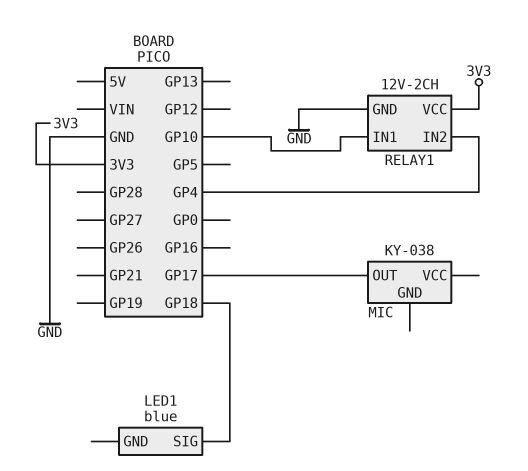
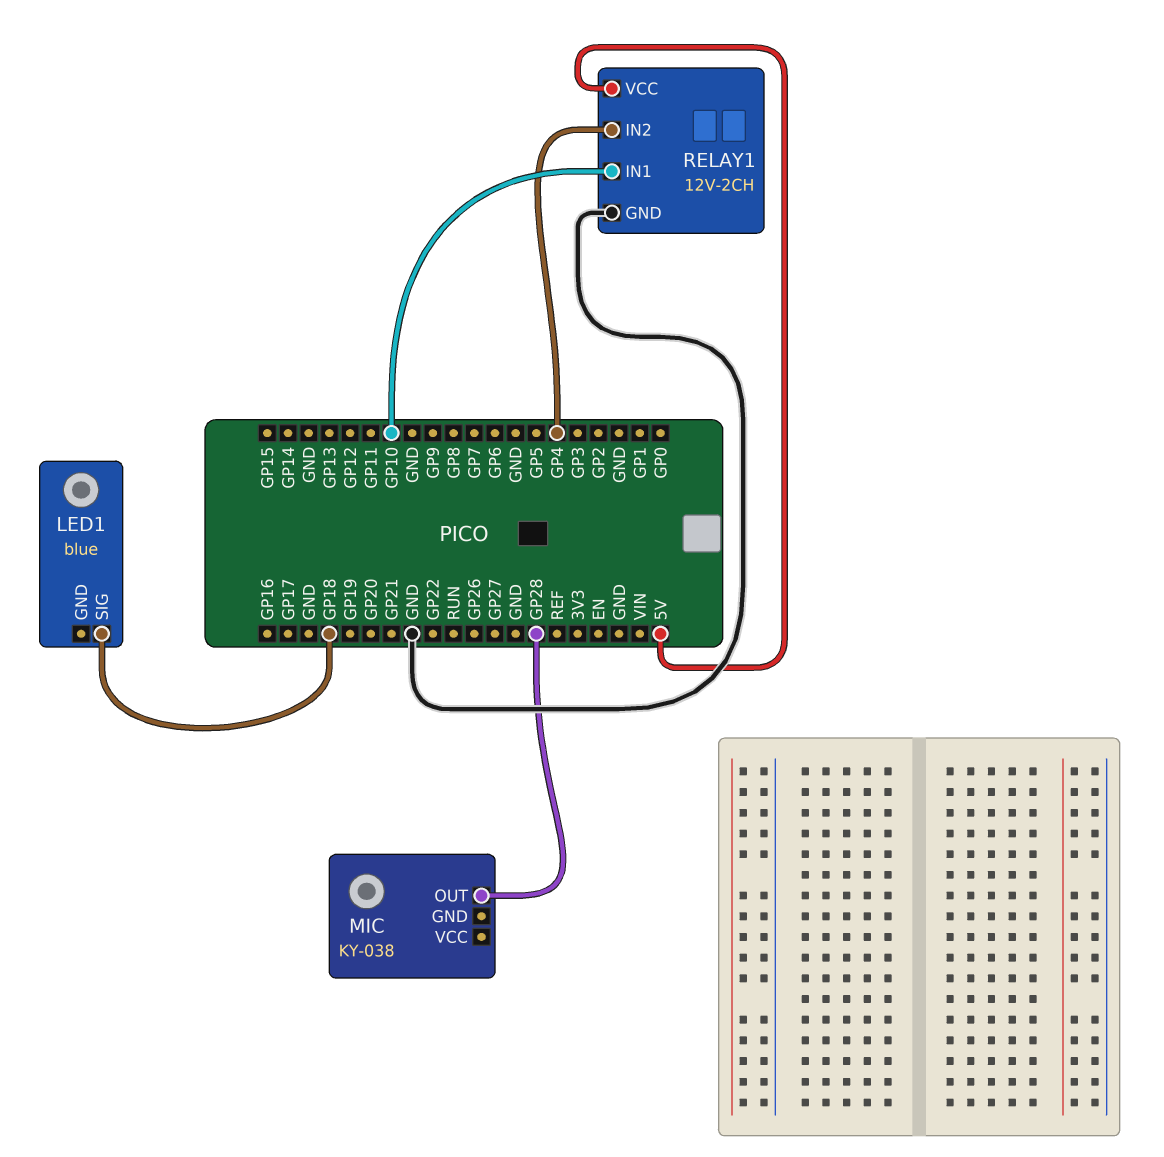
MIC pin OUT: GP17 -> GP28
RELAY1 pin VCC: 3V3 -> 5V

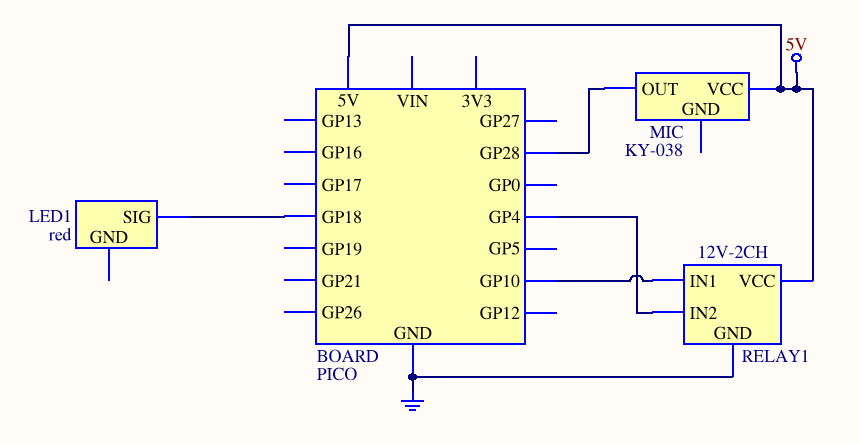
LED1: blue -> red
MIC pin VCC: none -> 5V

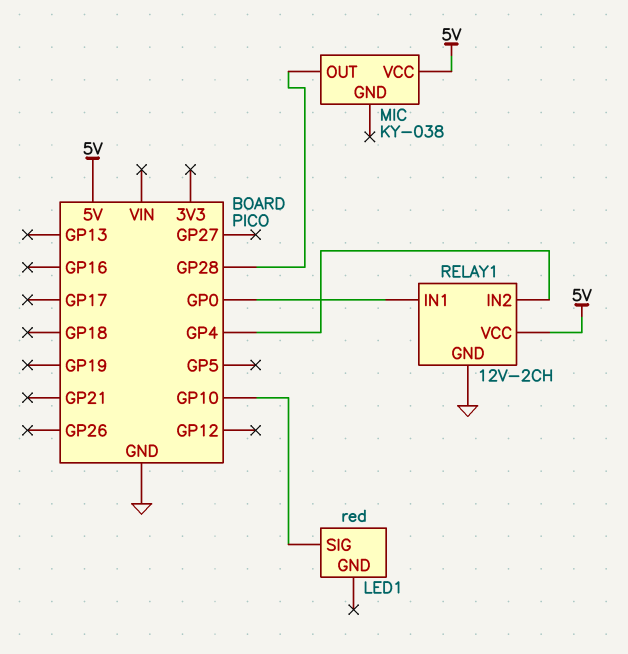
LED1 pin SIG: GP18 -> GP10
RELAY1 pin IN1: GP10 -> GP0

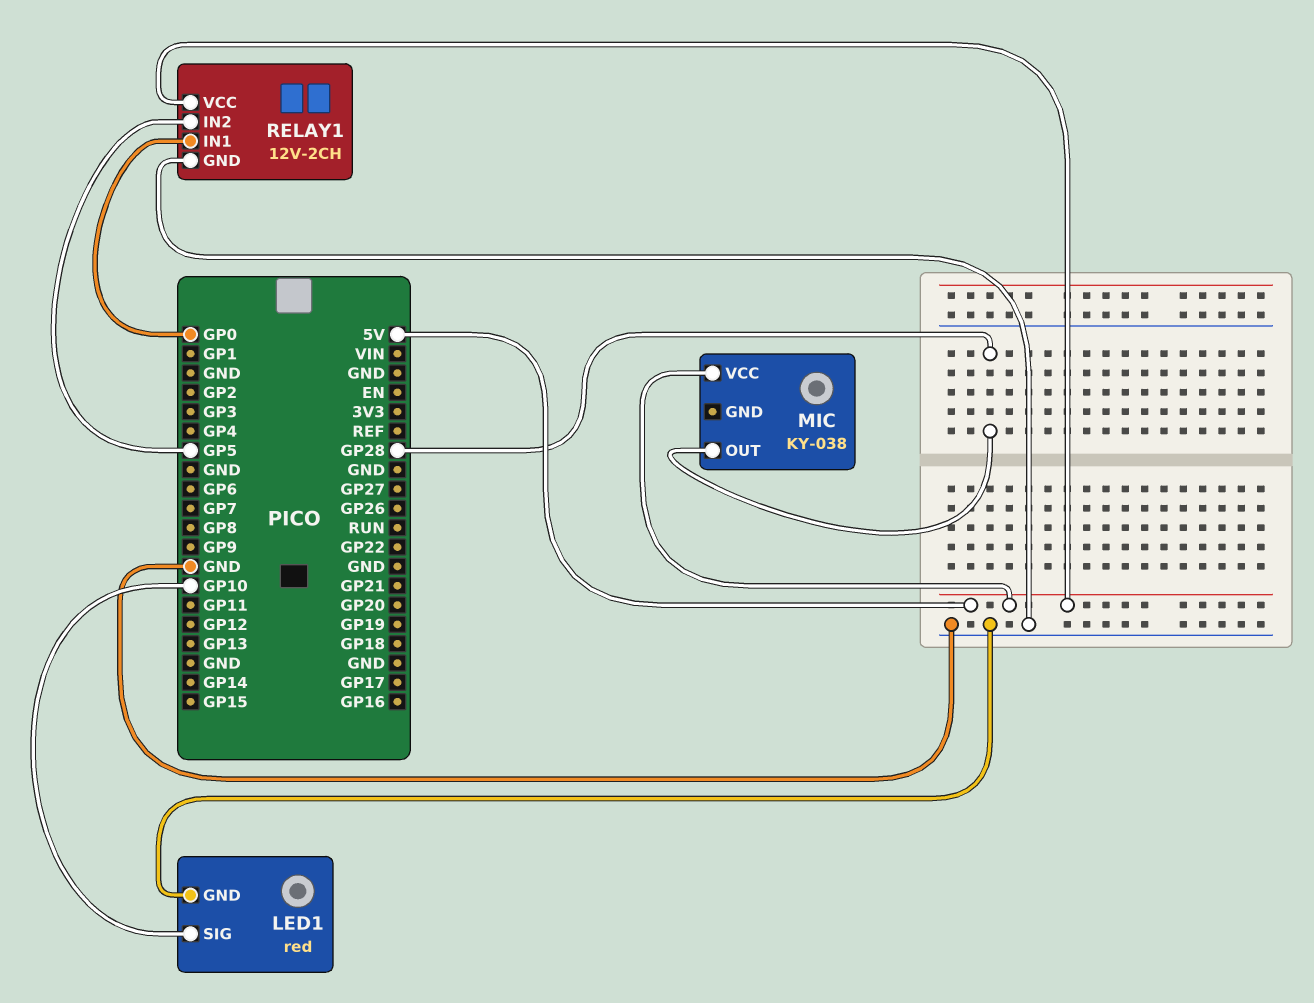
LED1 pin GND: none -> GND
RELAY1 pin IN2: GP4 -> GP5

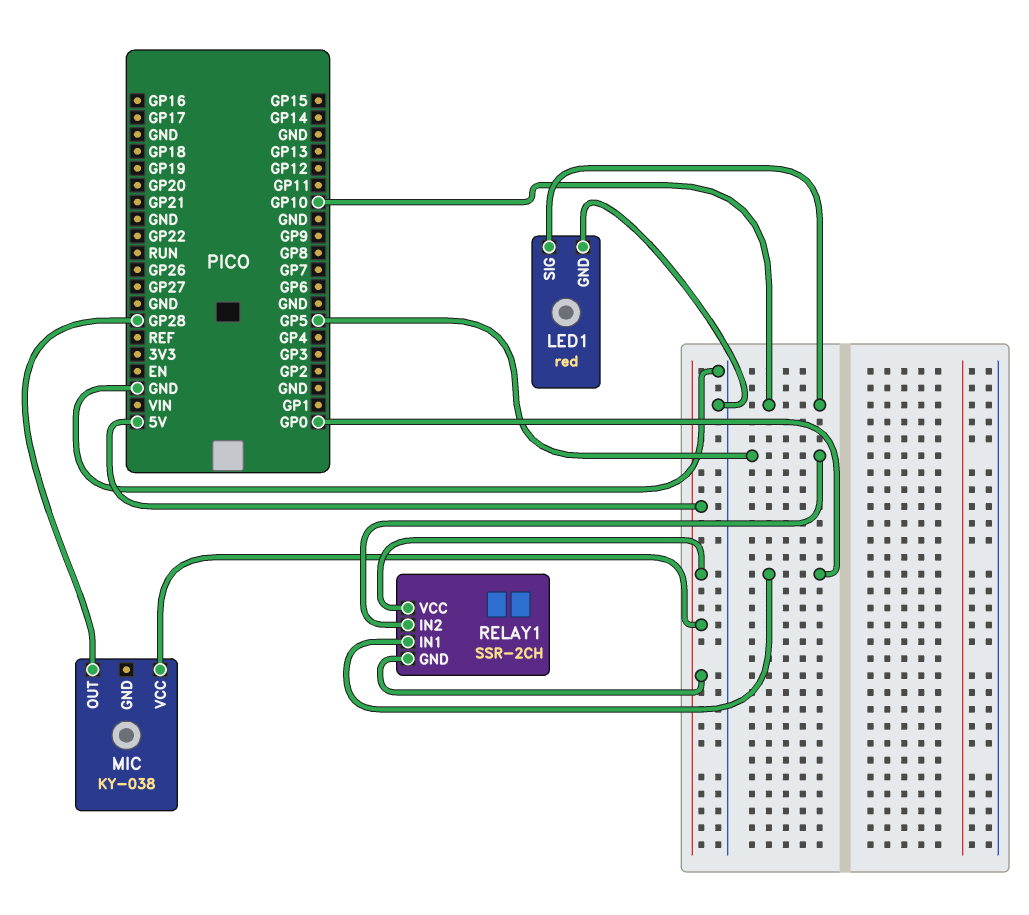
RELAY1: 12V-2CH -> SSR-2CH
RELAY1 pin GND: GND -> 5V

